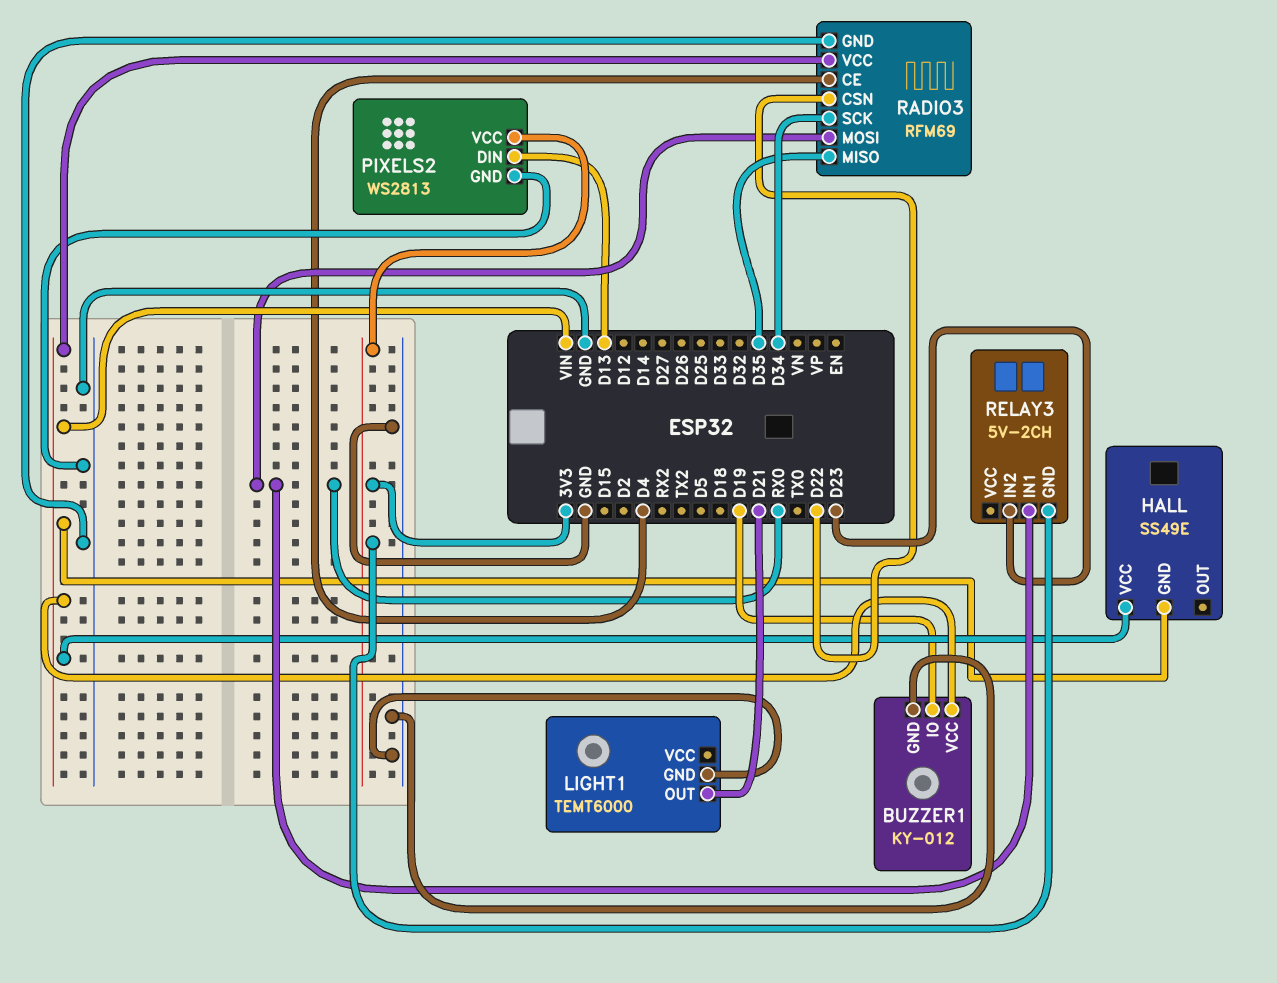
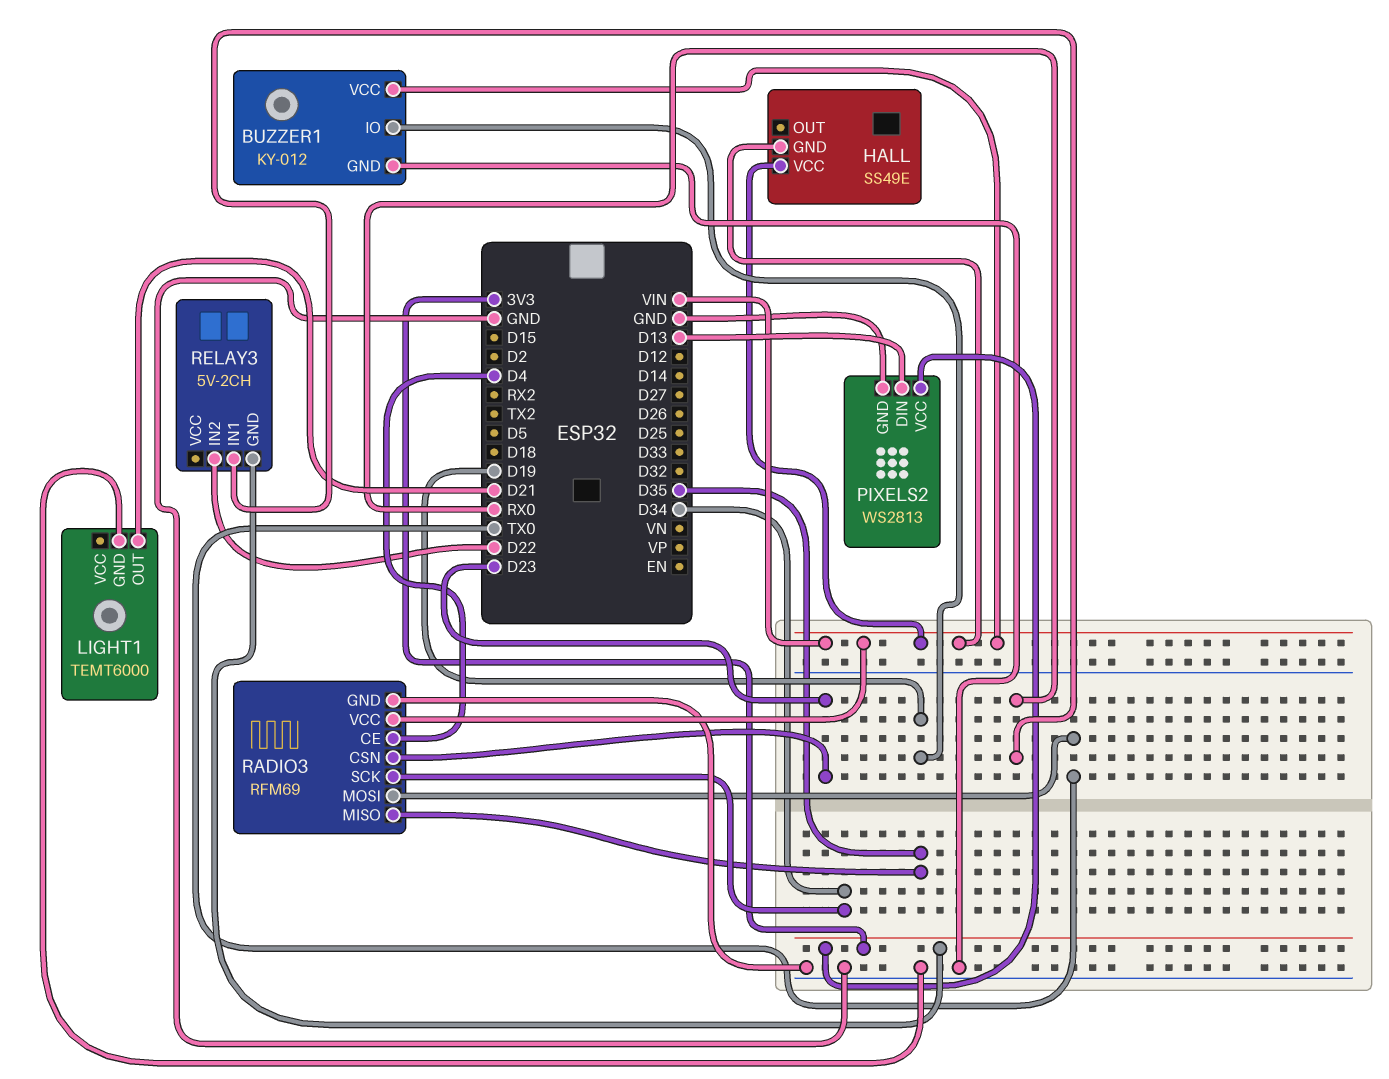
RADIO3 pin CSN: D22 -> D23
RADIO3 pin MOSI: RX0 -> TX0
RELAY3 pin IN2: D23 -> D22

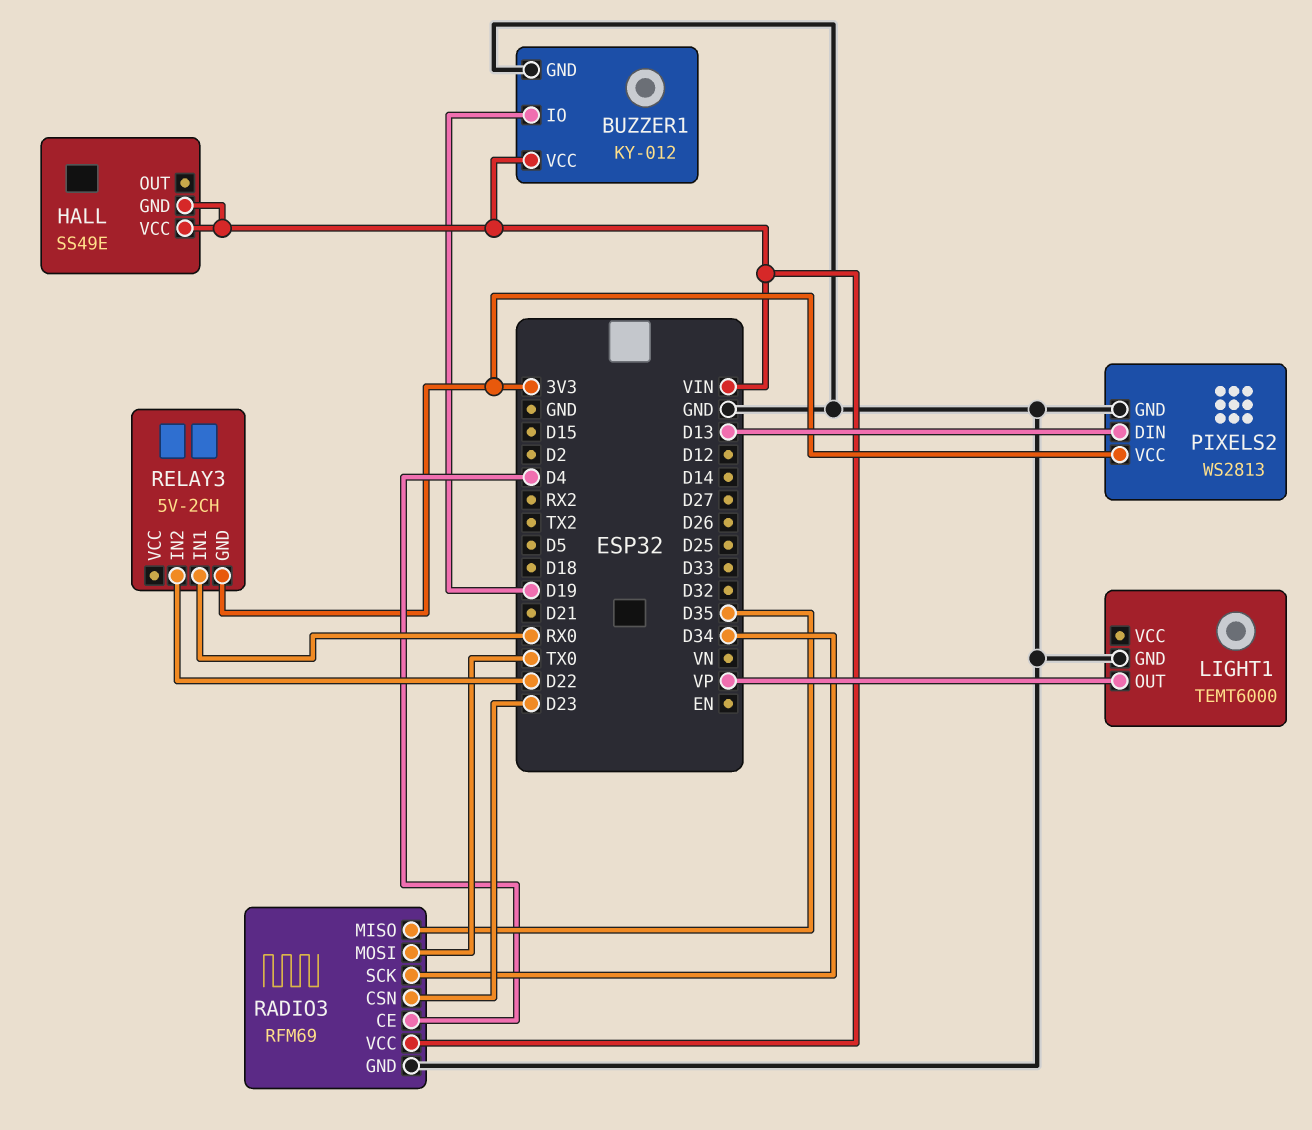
LIGHT1 pin OUT: D21 -> VP

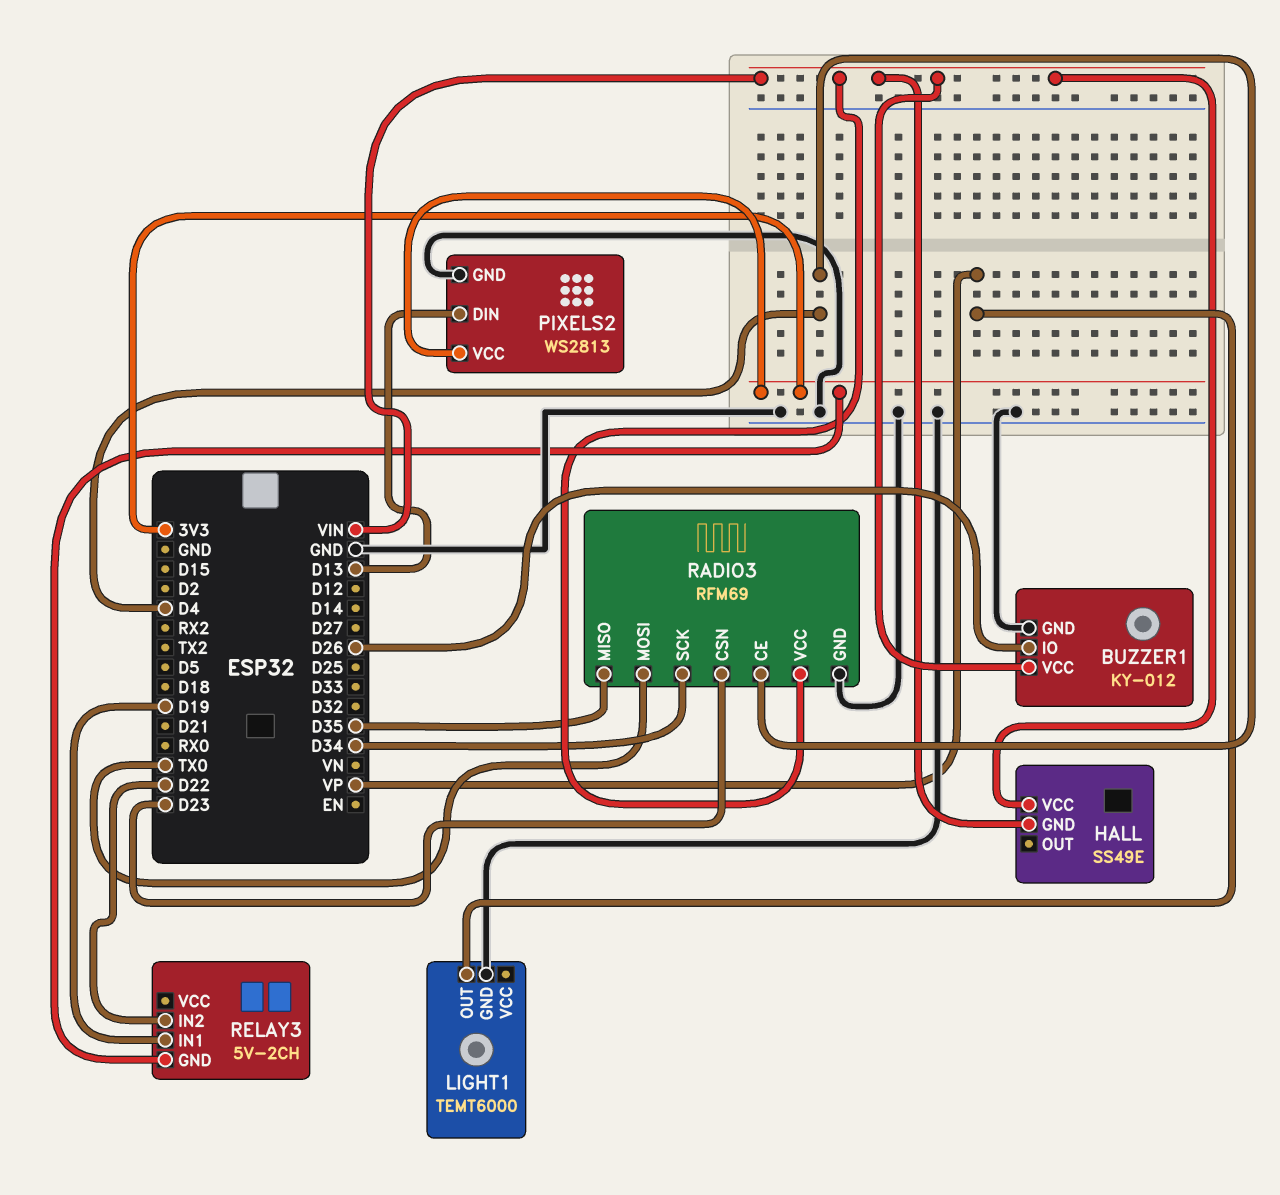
BUZZER1 pin IO: D19 -> D26
RELAY3 pin IN1: RX0 -> D19

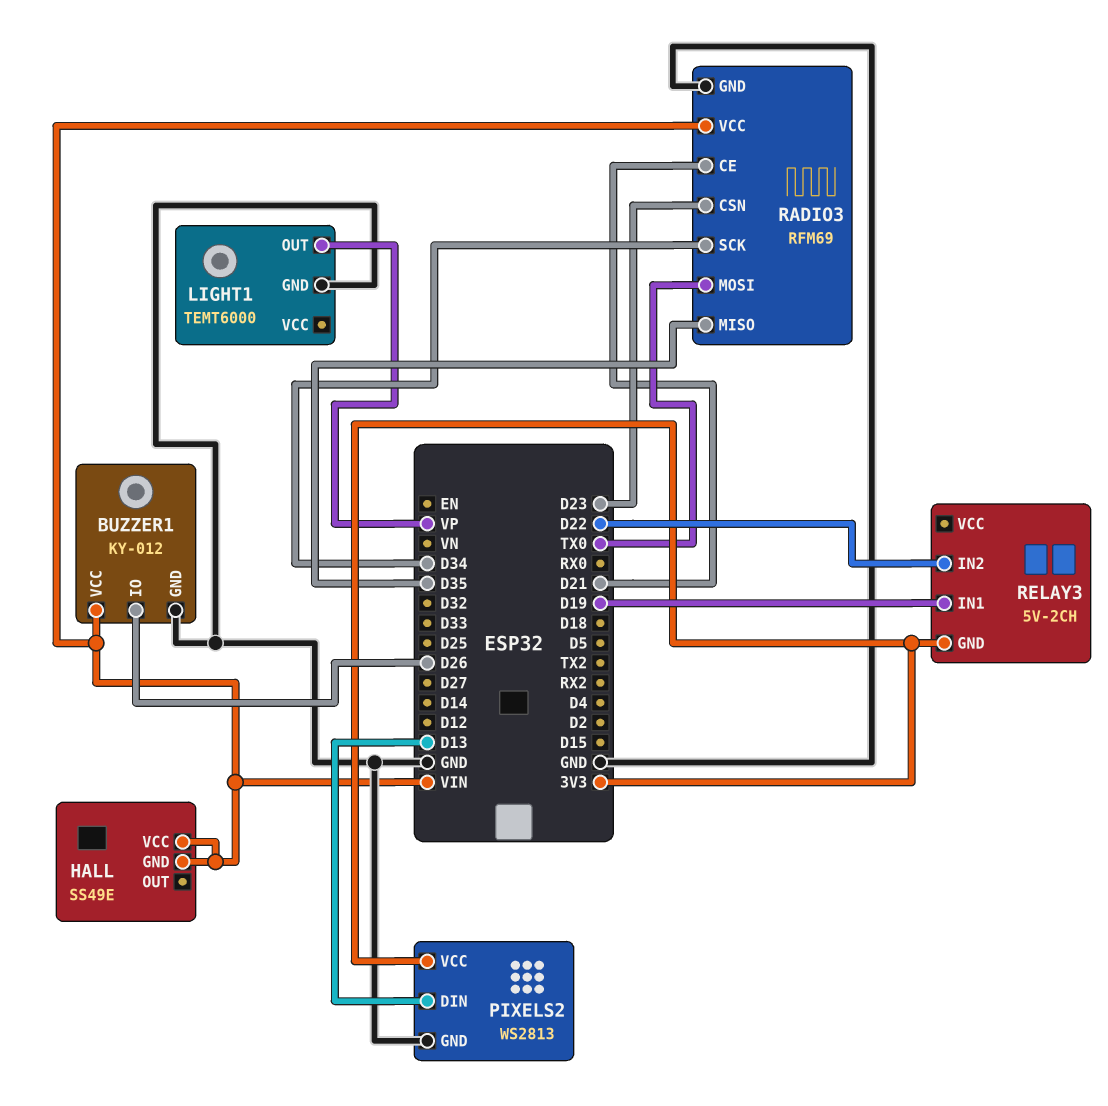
RADIO3 pin CE: D4 -> D21

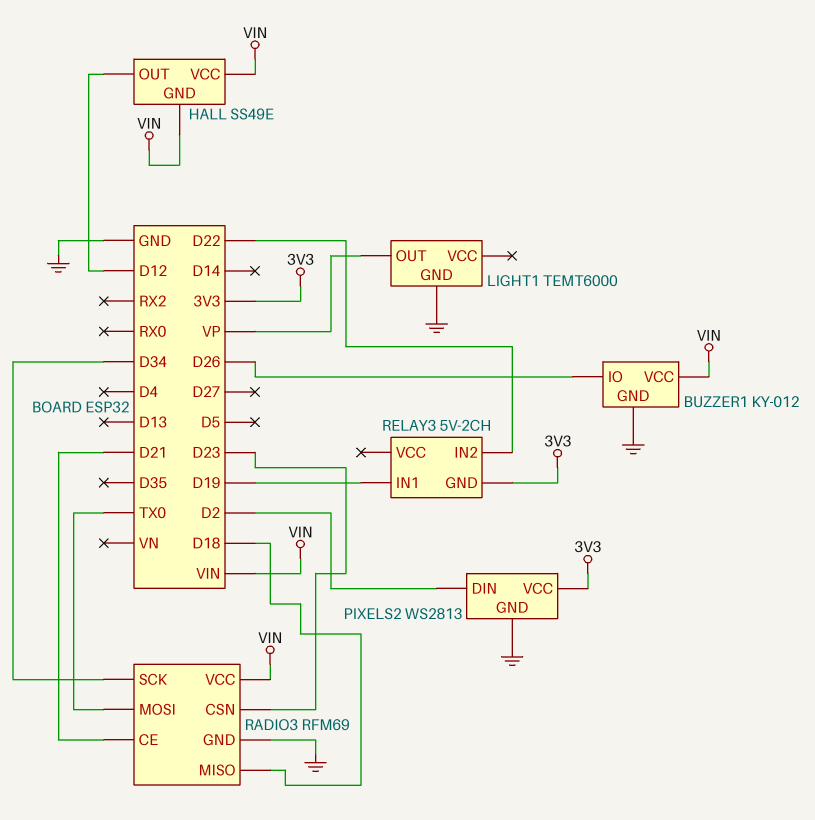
HALL pin OUT: none -> D12
PIXELS2 pin DIN: D13 -> D2
RADIO3 pin MISO: D35 -> D18

